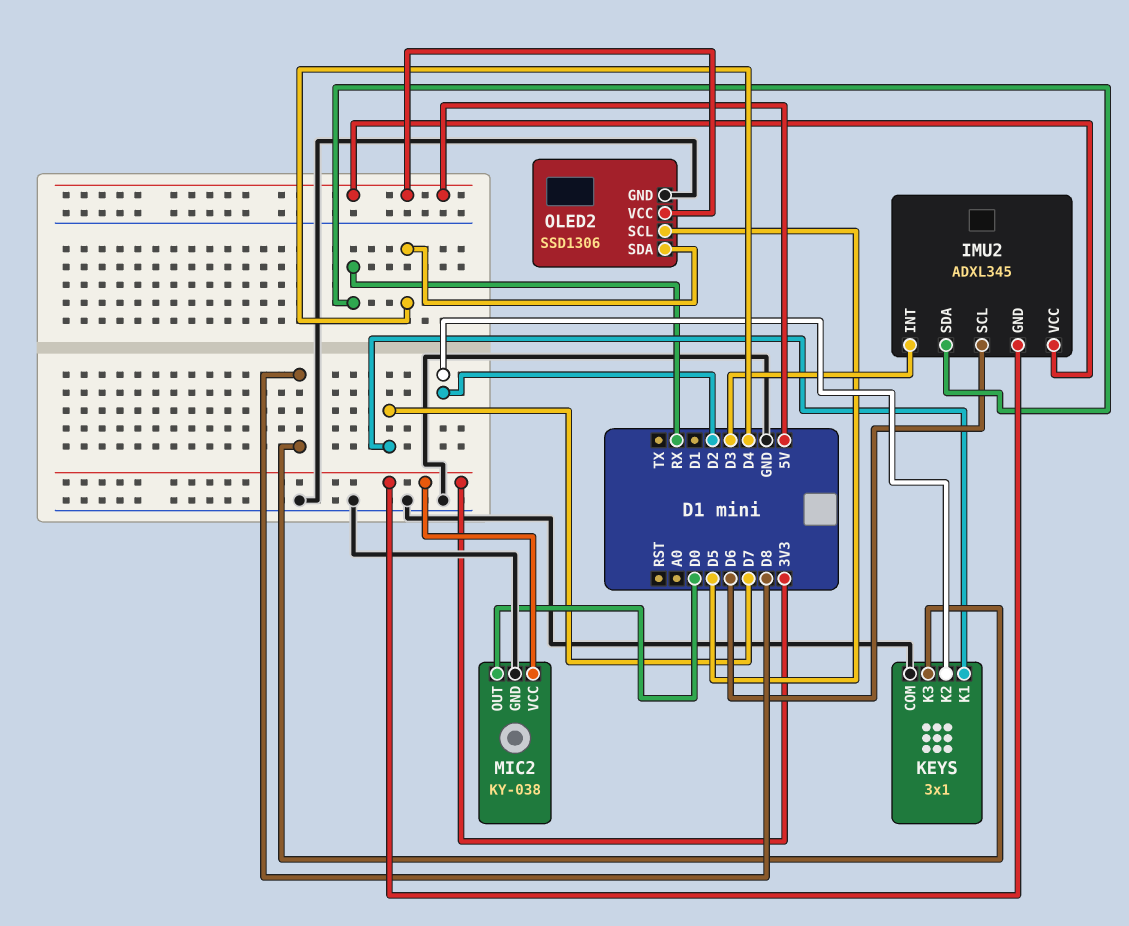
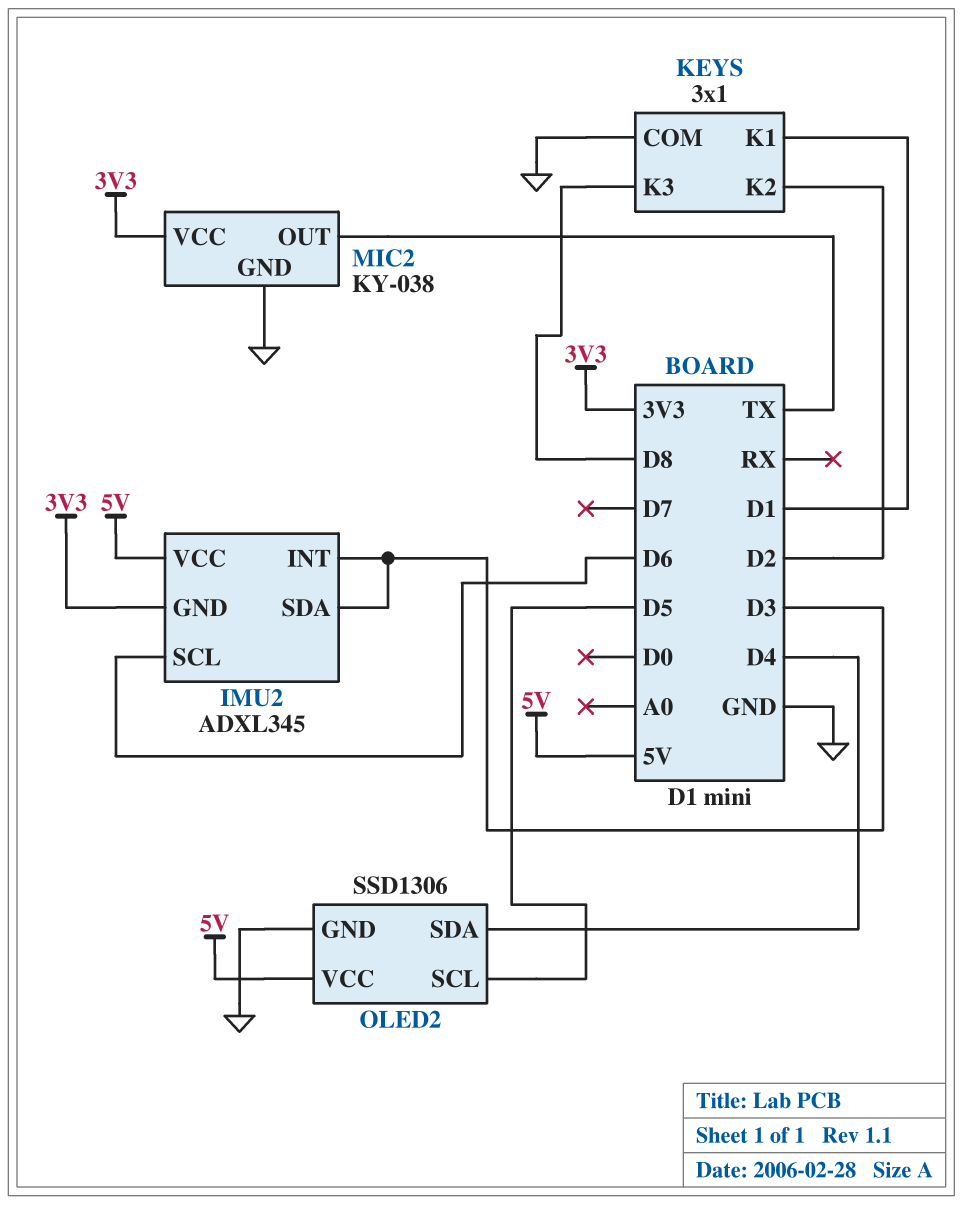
IMU2 pin SDA: RX -> D3
KEYS pin K1: D7 -> D1
MIC2 pin OUT: D0 -> TX

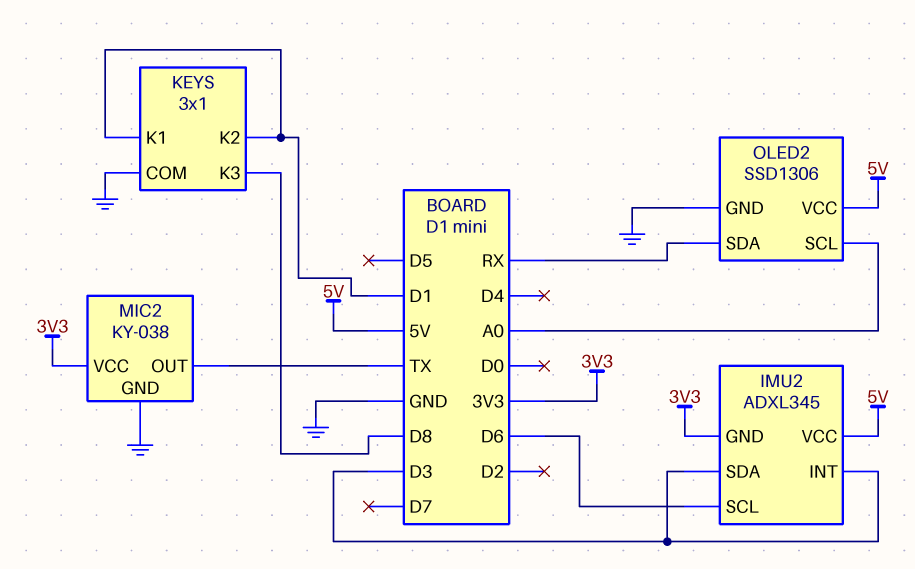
KEYS pin K2: D2 -> D1
OLED2 pin SCL: D5 -> A0
OLED2 pin SDA: D4 -> RX

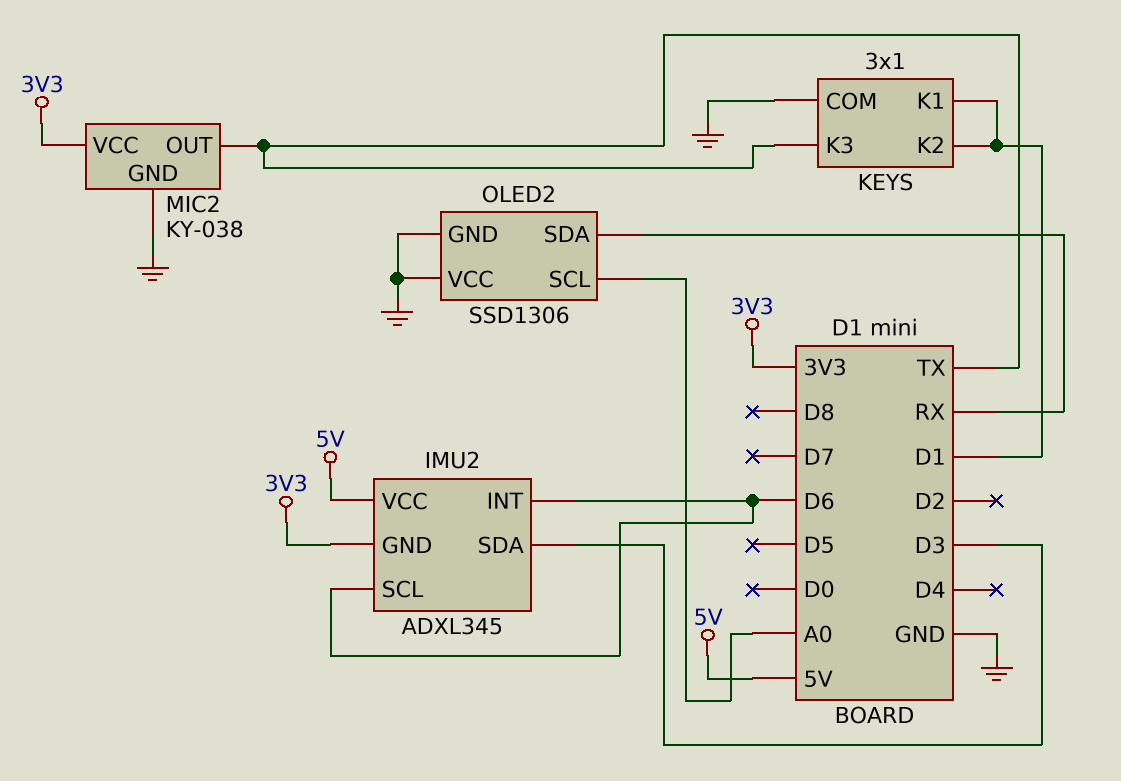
IMU2 pin INT: D3 -> D6
KEYS pin K3: D8 -> TX
OLED2 pin VCC: 5V -> GND

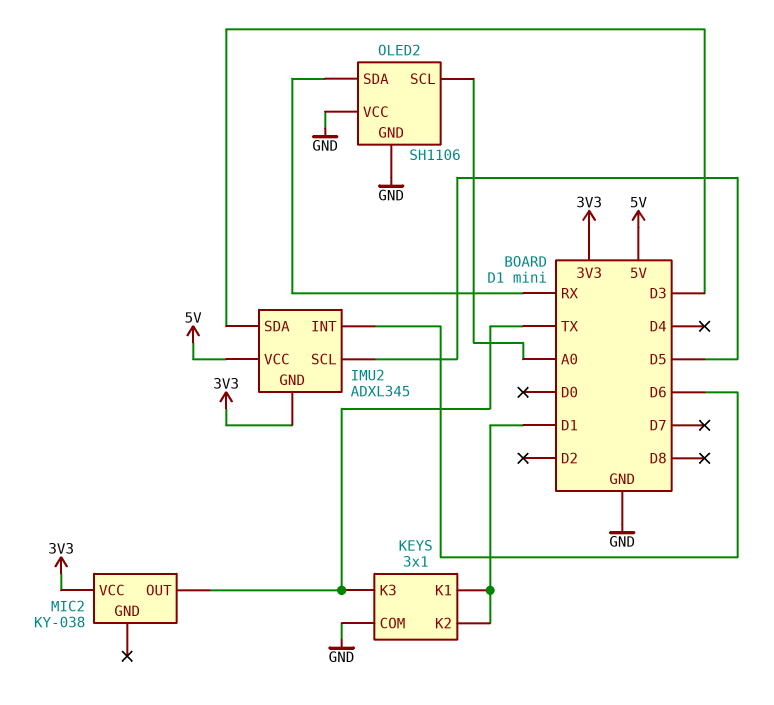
IMU2 pin SCL: D6 -> D5
MIC2 pin GND: GND -> none
OLED2: SSD1306 -> SH1106

